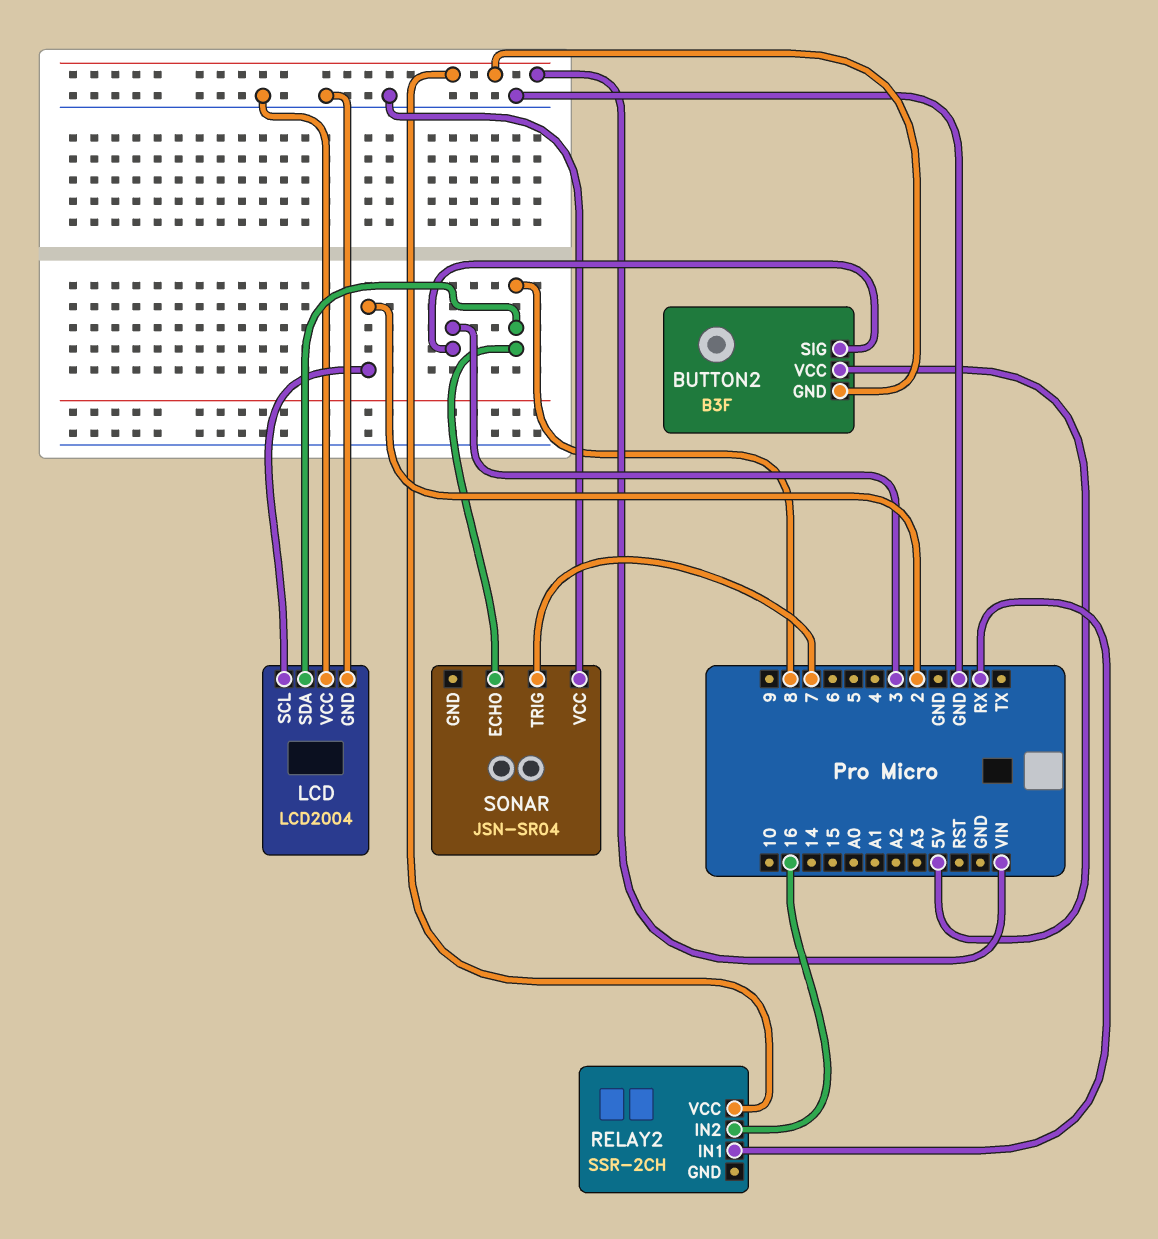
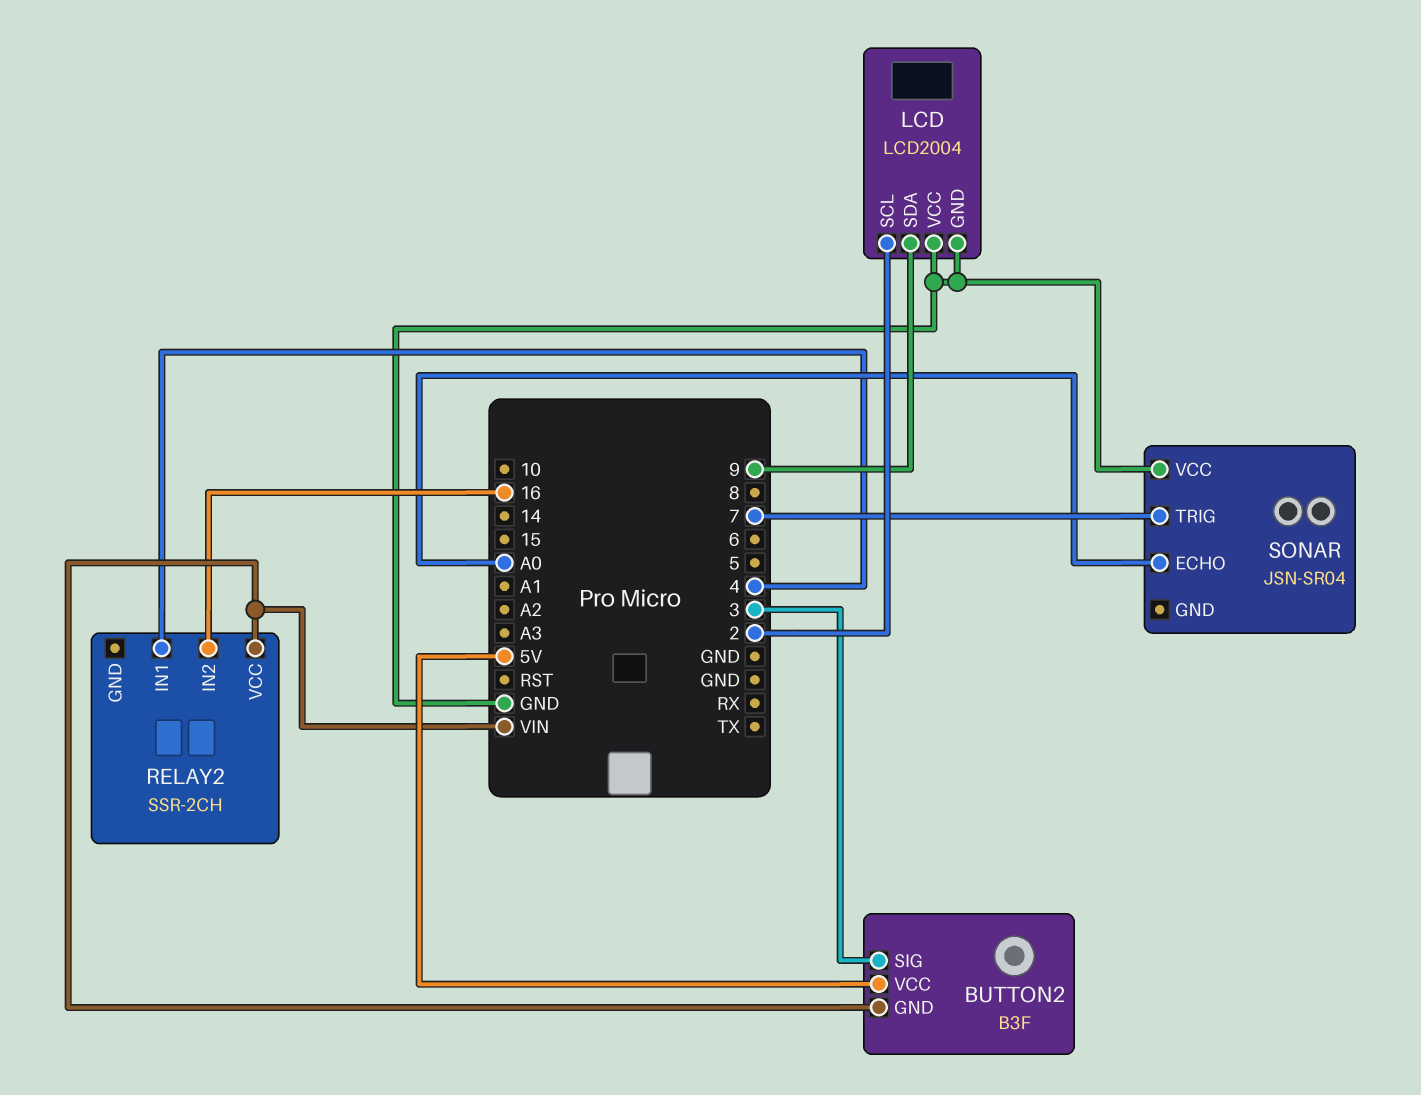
LCD pin SDA: 8 -> 9
RELAY2 pin IN1: RX -> 4
SONAR pin ECHO: 8 -> A0

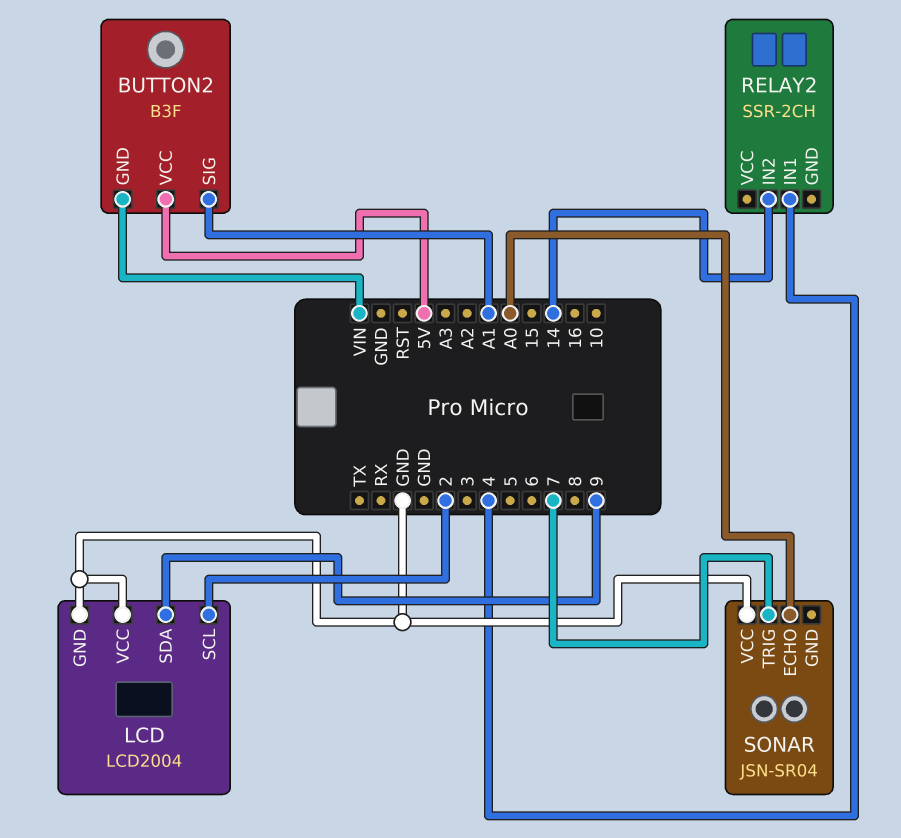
BUTTON2 pin SIG: 3 -> A1
RELAY2 pin IN2: 16 -> 14
RELAY2 pin VCC: VIN -> none

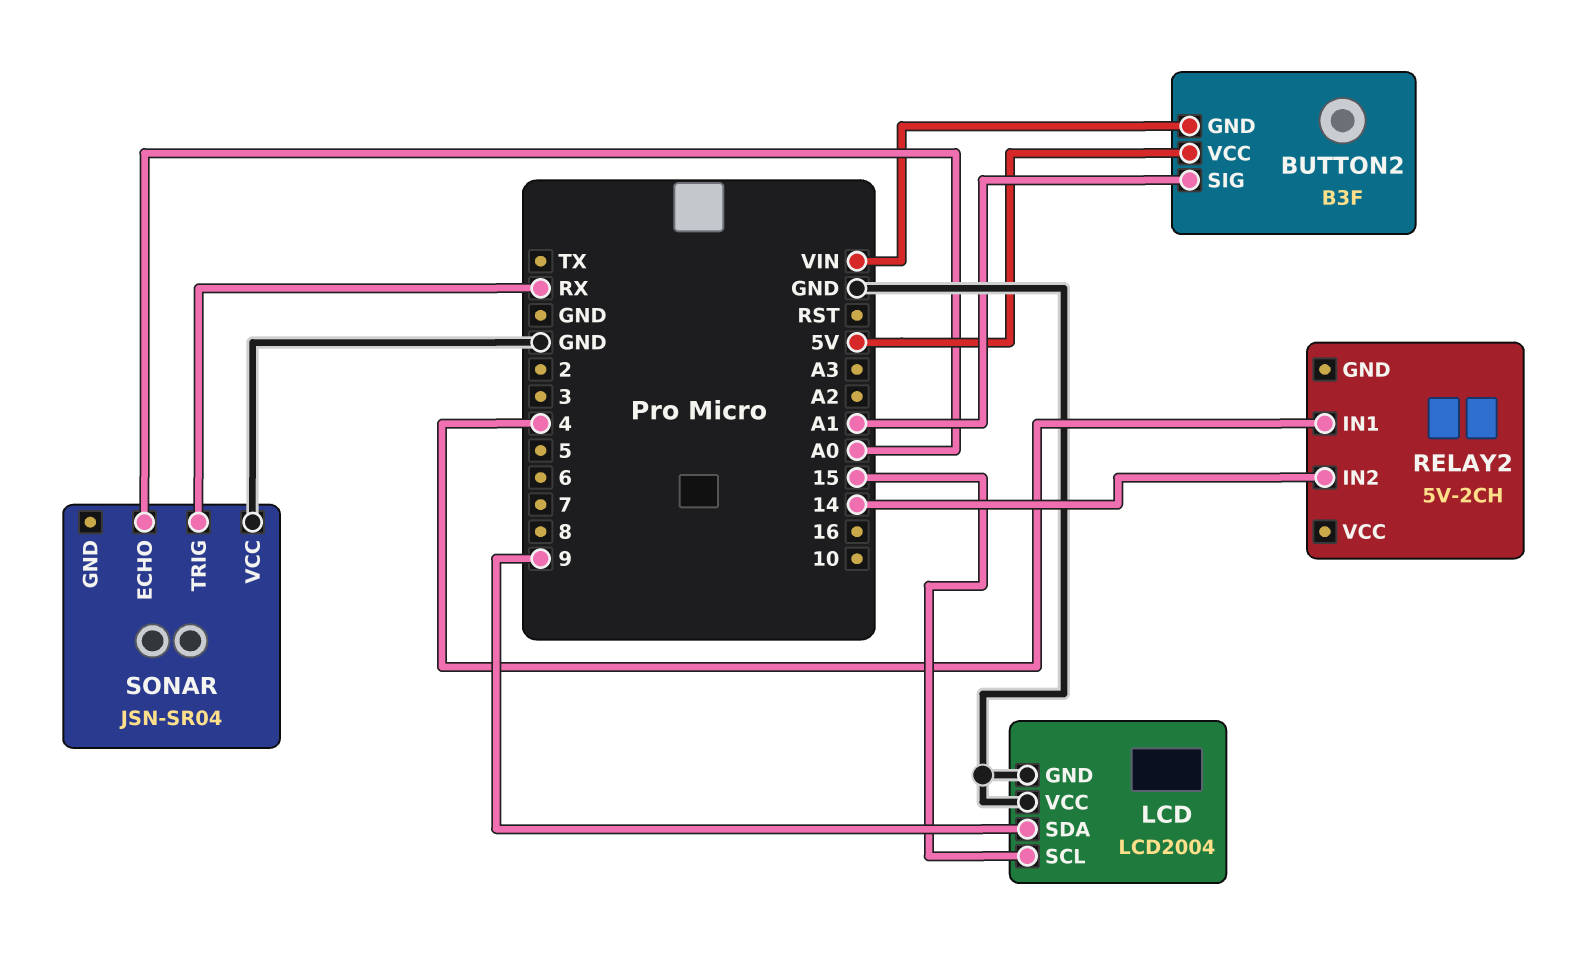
LCD pin SCL: 2 -> 15
RELAY2: SSR-2CH -> 5V-2CH
SONAR pin TRIG: 7 -> RX

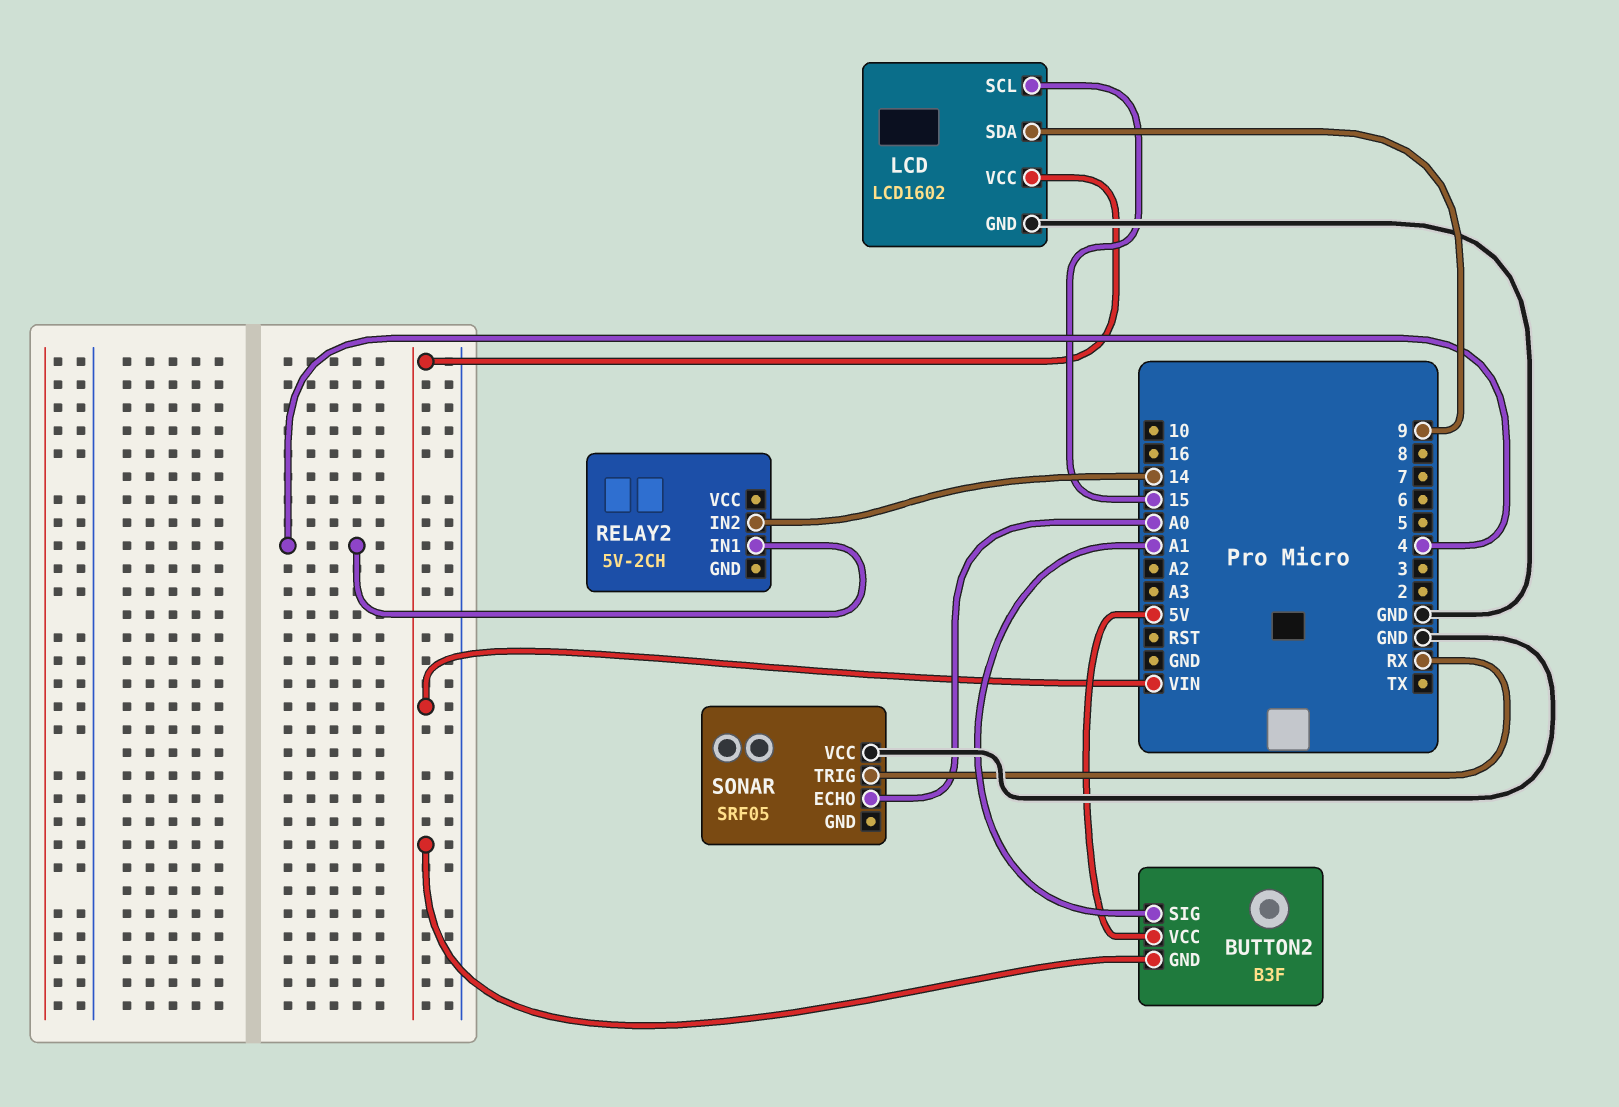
LCD: LCD2004 -> LCD1602
LCD pin VCC: GND -> VIN
SONAR: JSN-SR04 -> SRF05

